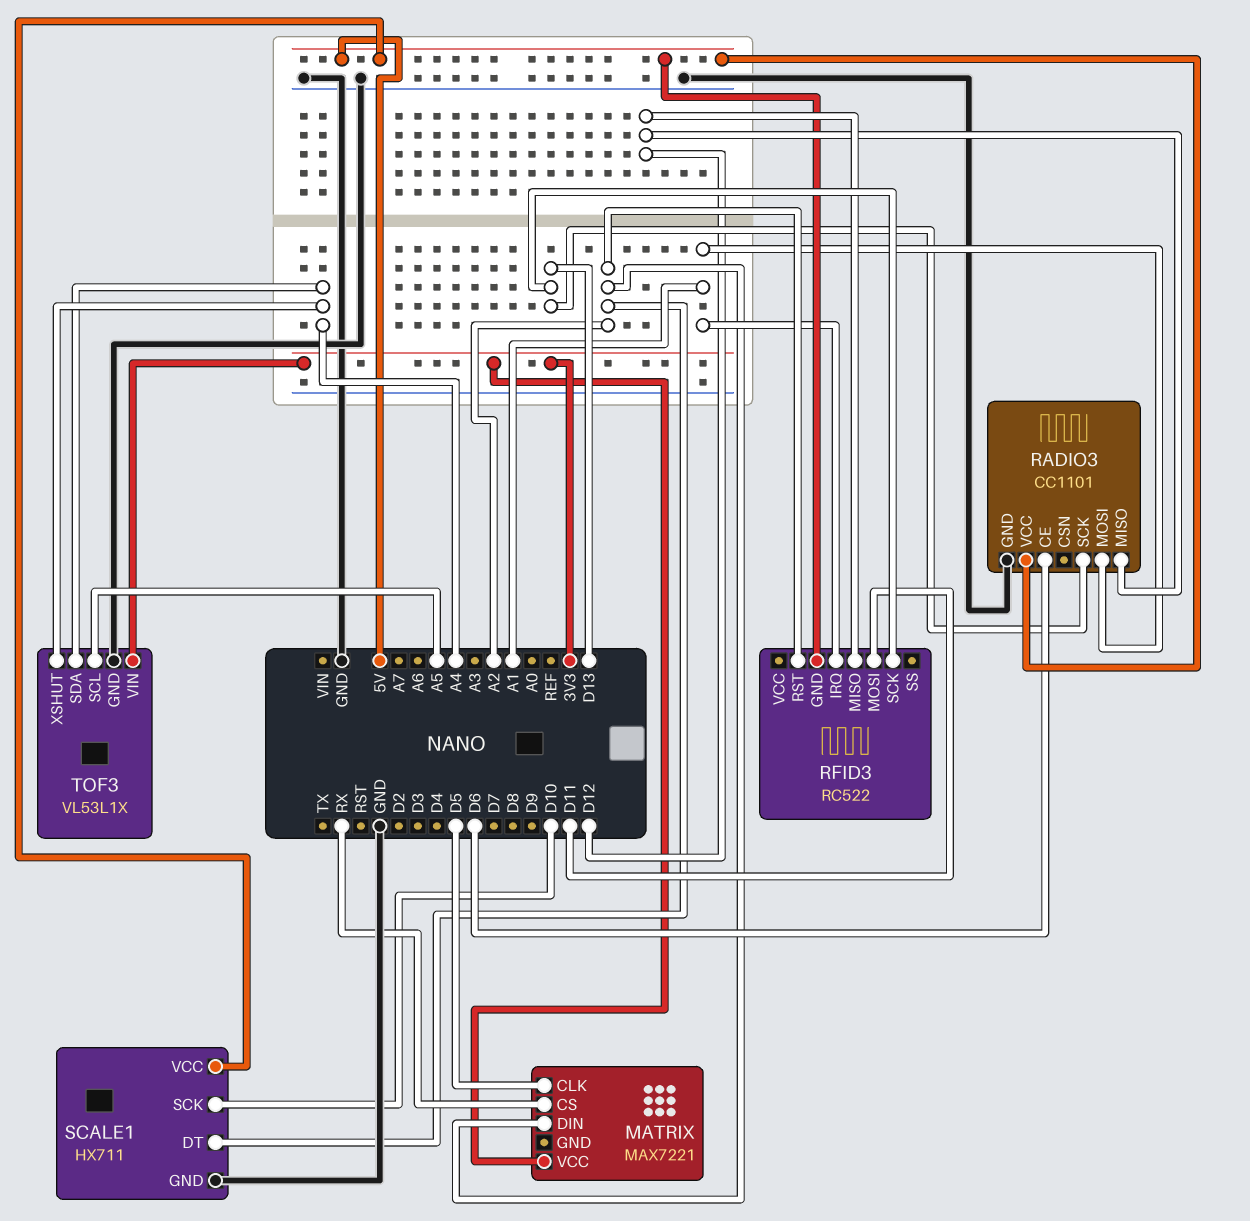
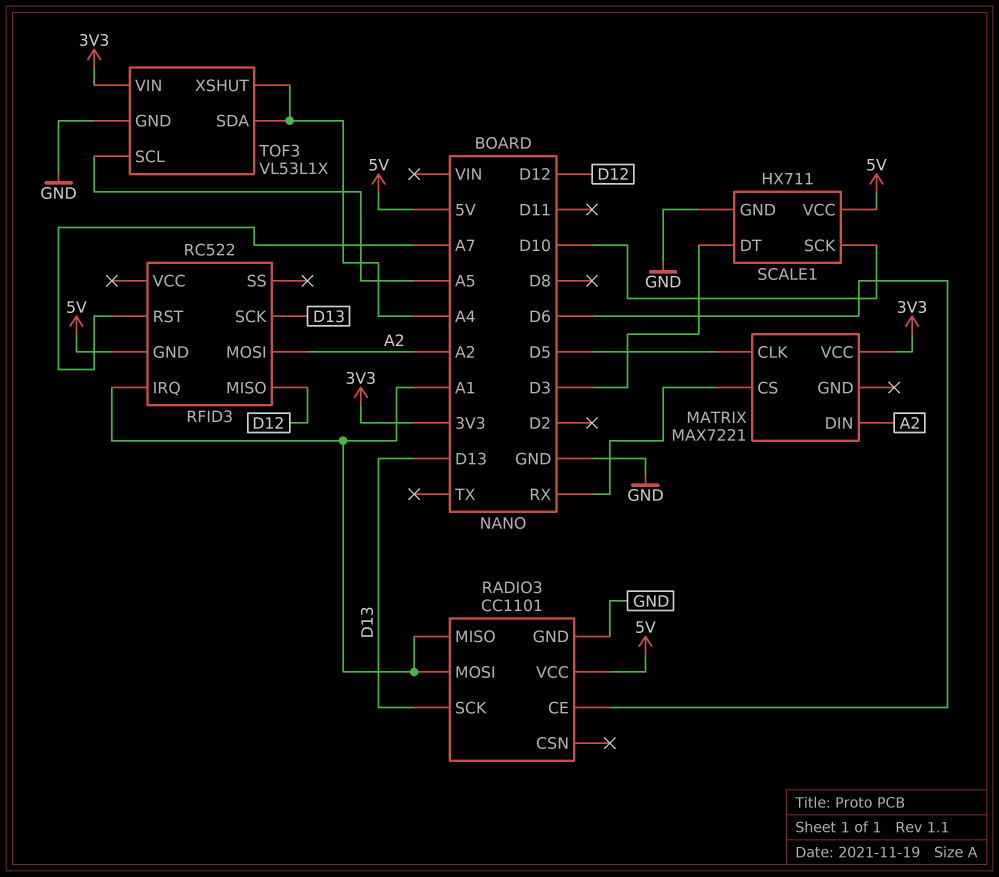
RADIO3 pin MISO: D12 -> A1
RFID3 pin MOSI: D11 -> A2
RFID3 pin RST: A2 -> A7
SCALE1 pin DT: A2 -> D3

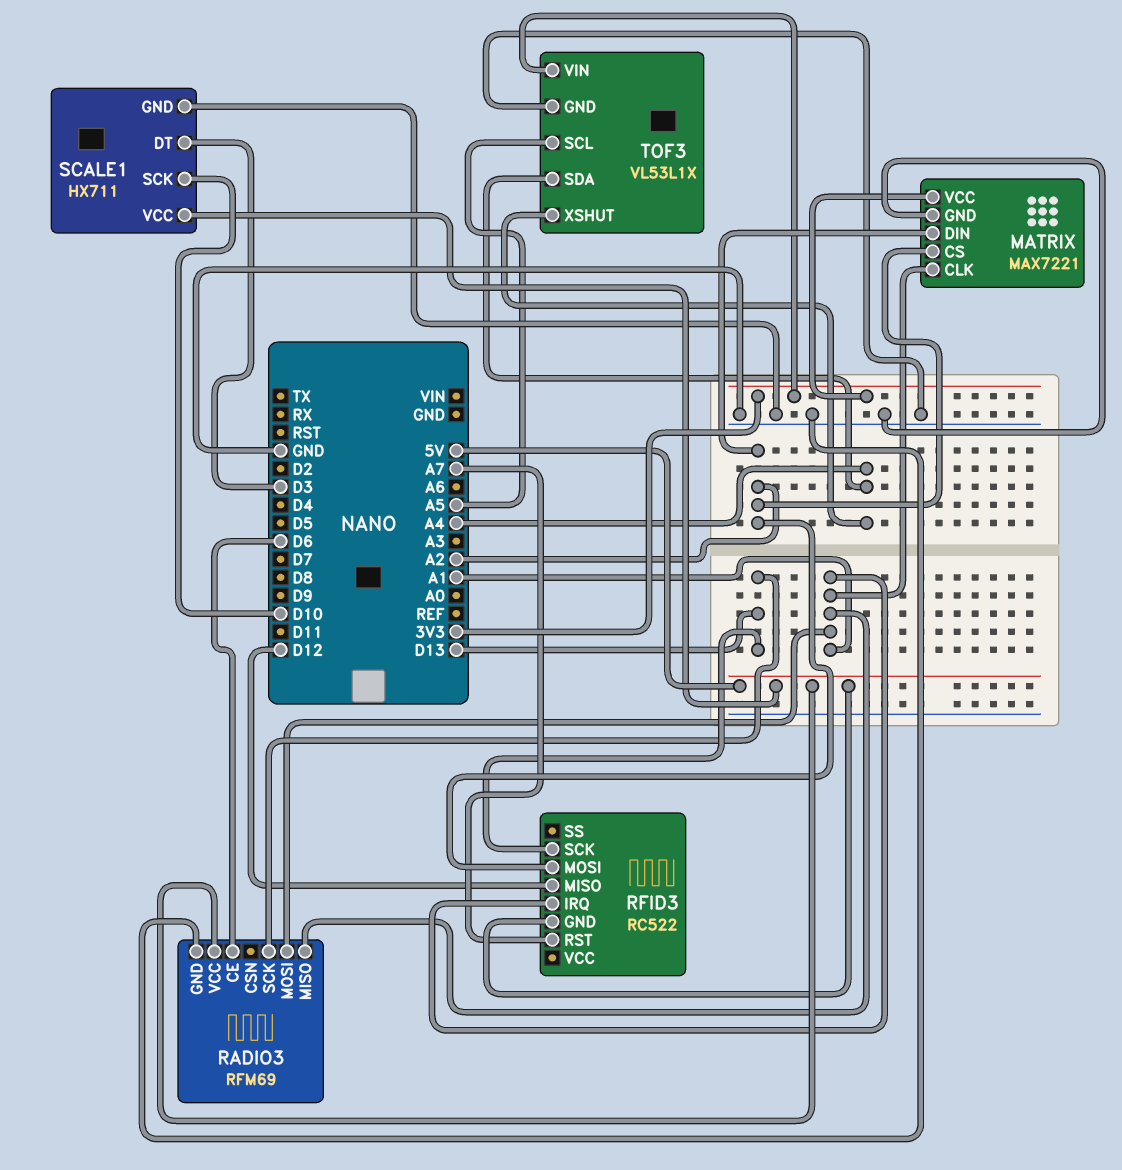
MATRIX pin CLK: D5 -> A1
MATRIX pin CS: RX -> A2
MATRIX pin GND: none -> GND
RADIO3: CC1101 -> RFM69

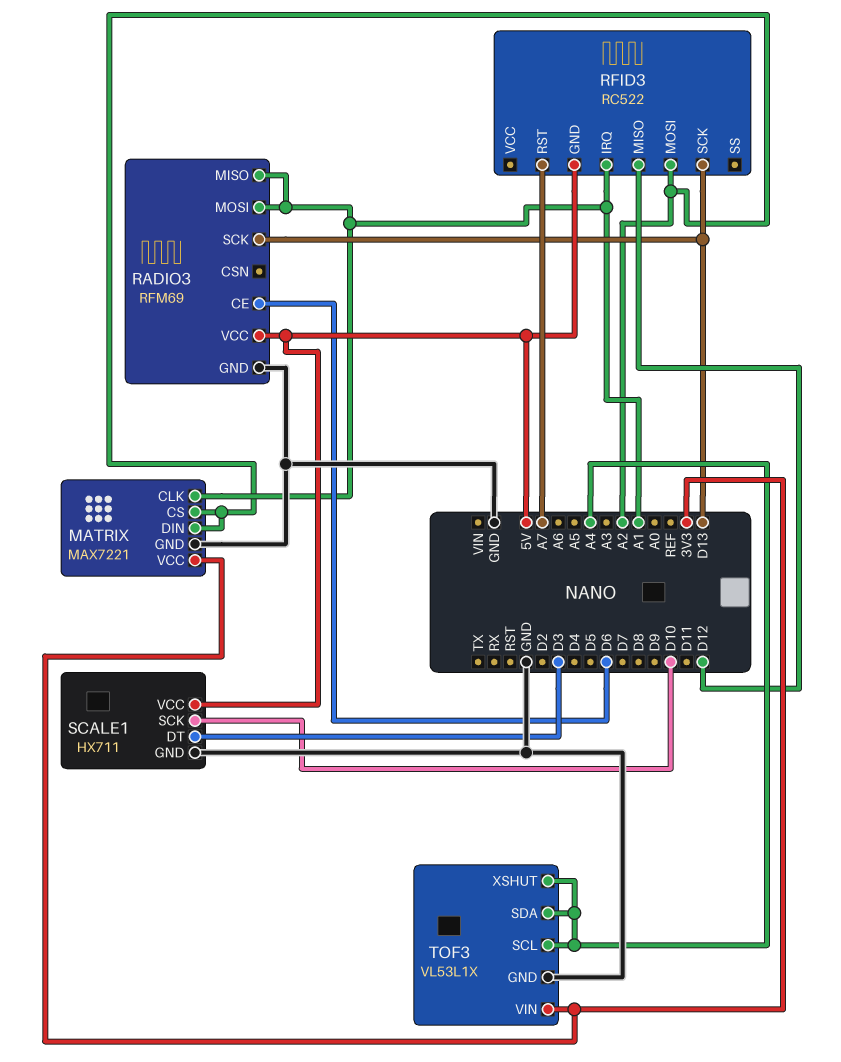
TOF3 pin SCL: A5 -> A4

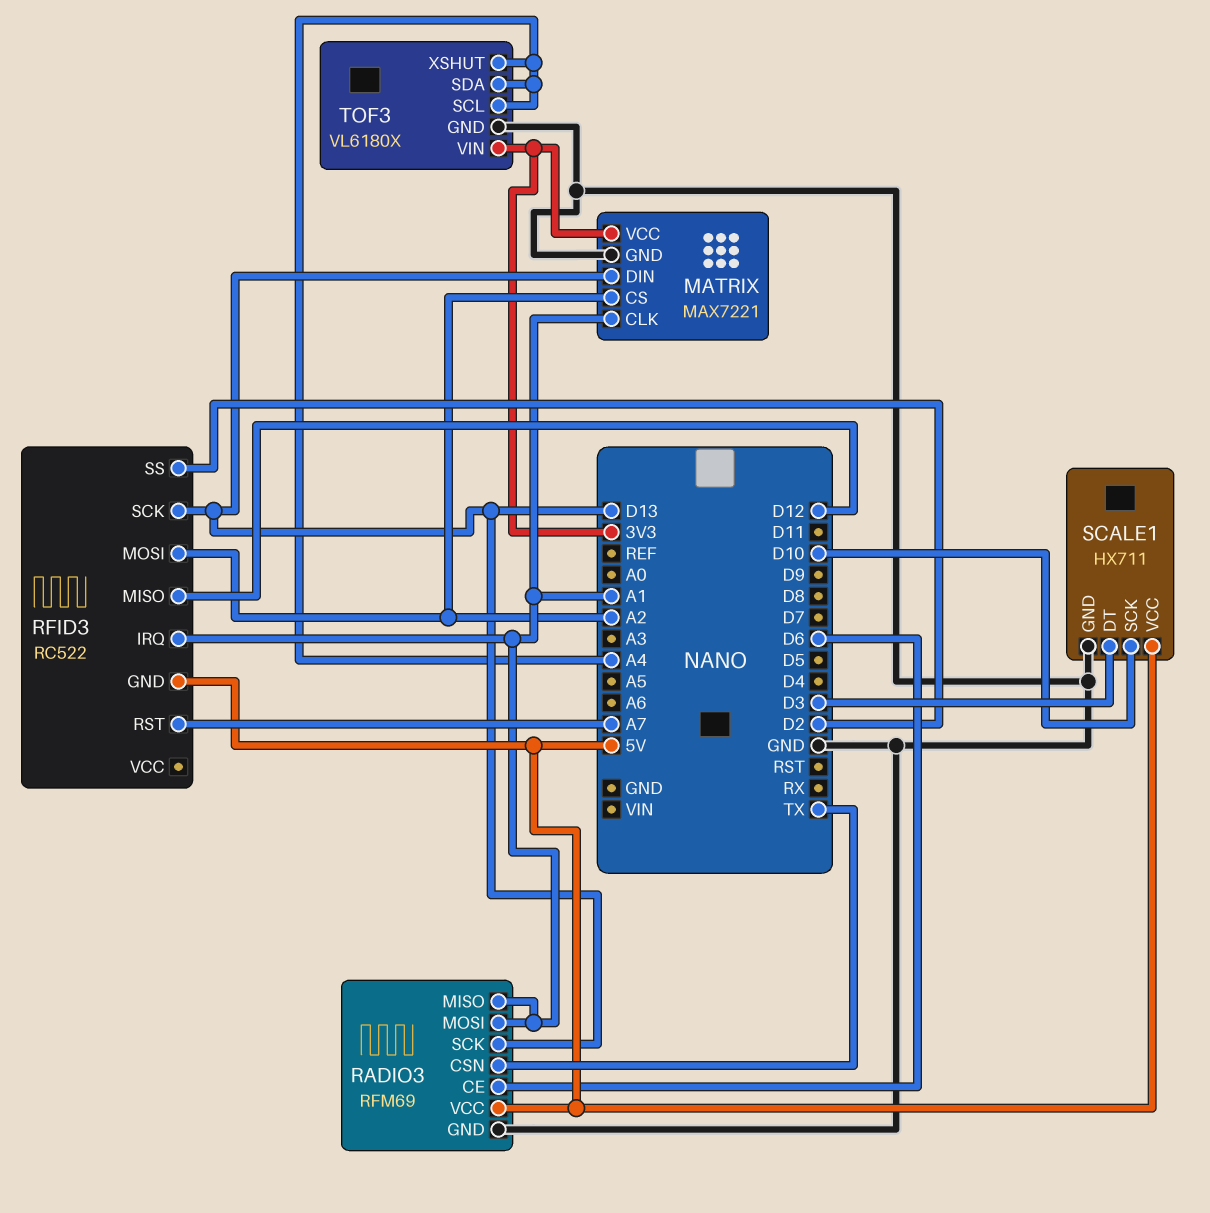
MATRIX pin DIN: A2 -> D13
RADIO3 pin CSN: none -> TX
RFID3 pin SS: none -> D2
TOF3: VL53L1X -> VL6180X

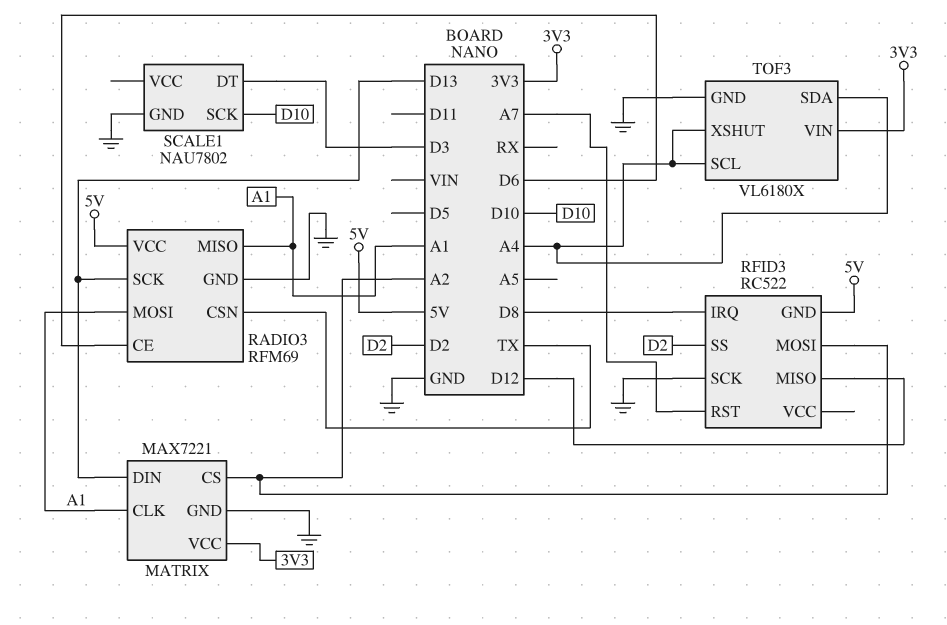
RFID3 pin IRQ: A1 -> D8
RFID3 pin SCK: D13 -> GND
SCALE1: HX711 -> NAU7802
SCALE1 pin VCC: 5V -> none

